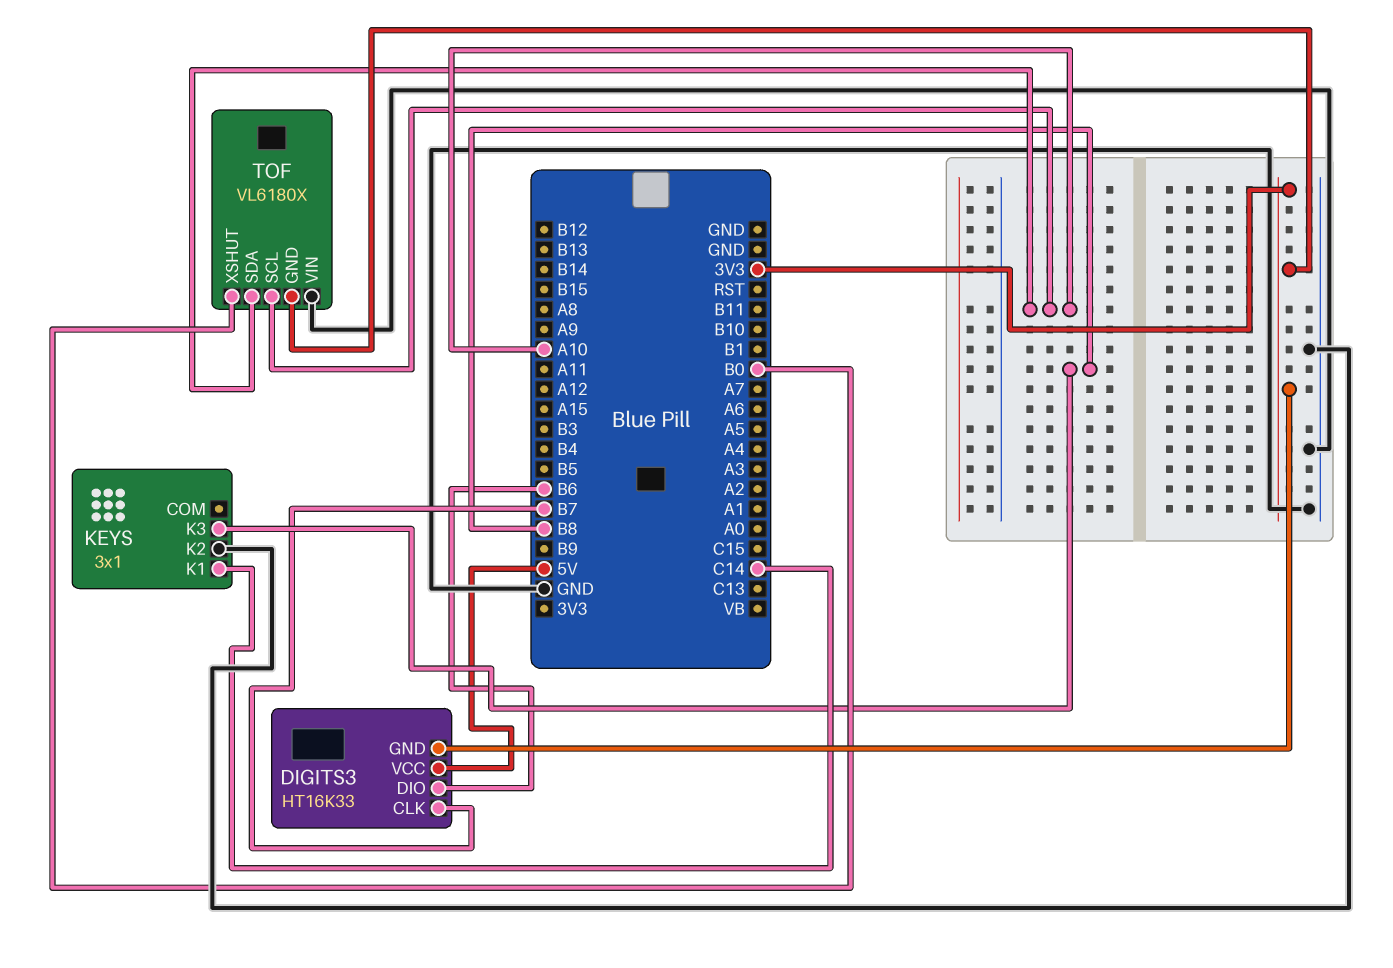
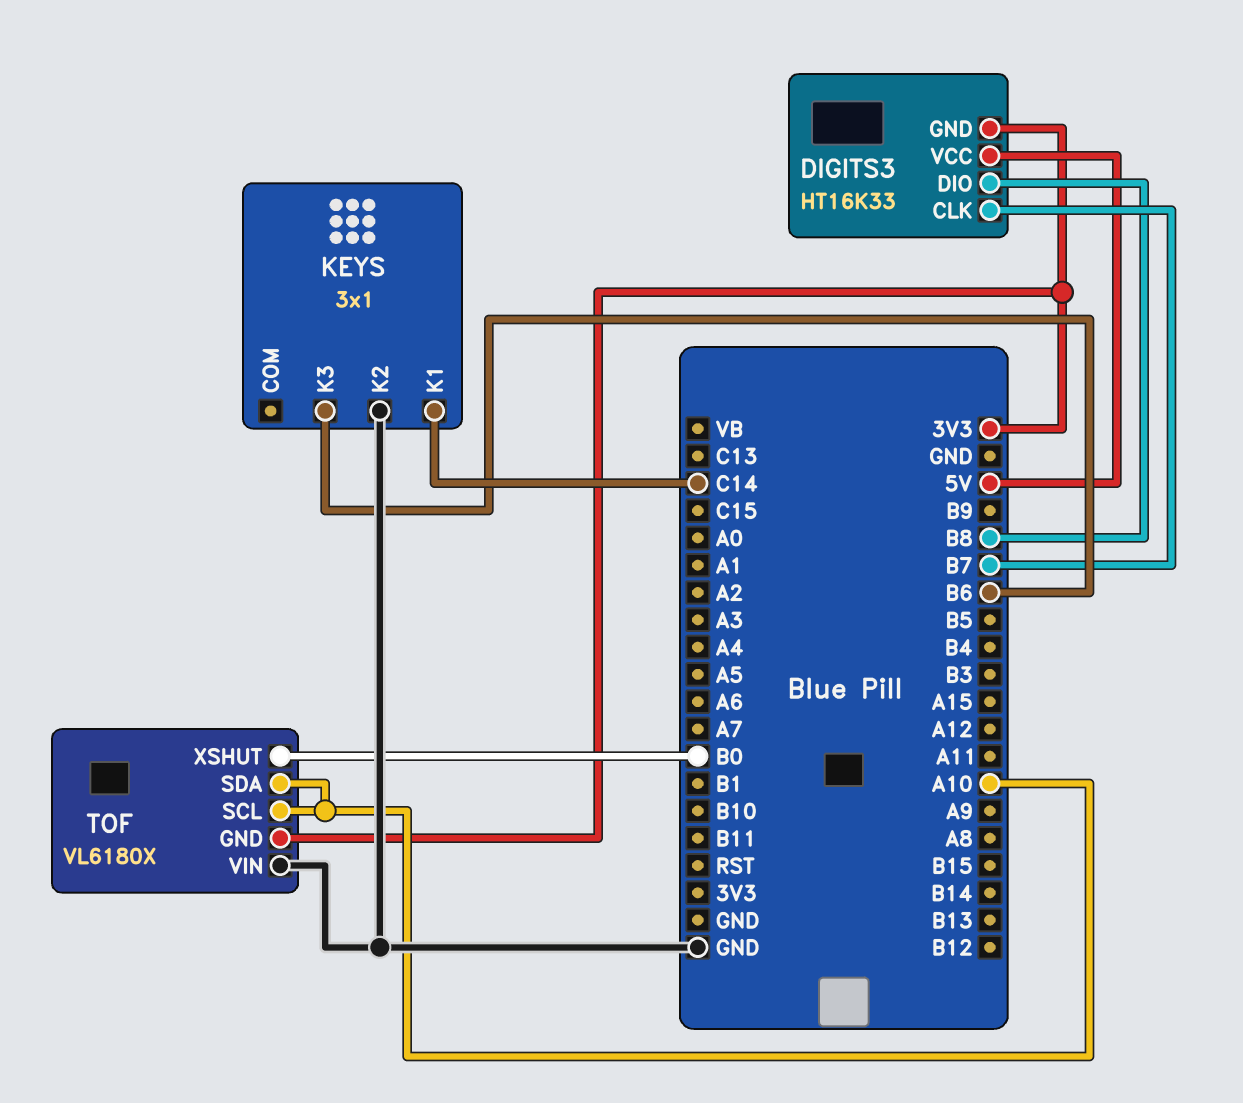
DIGITS3 pin DIO: B6 -> B8
KEYS pin K3: B8 -> B6

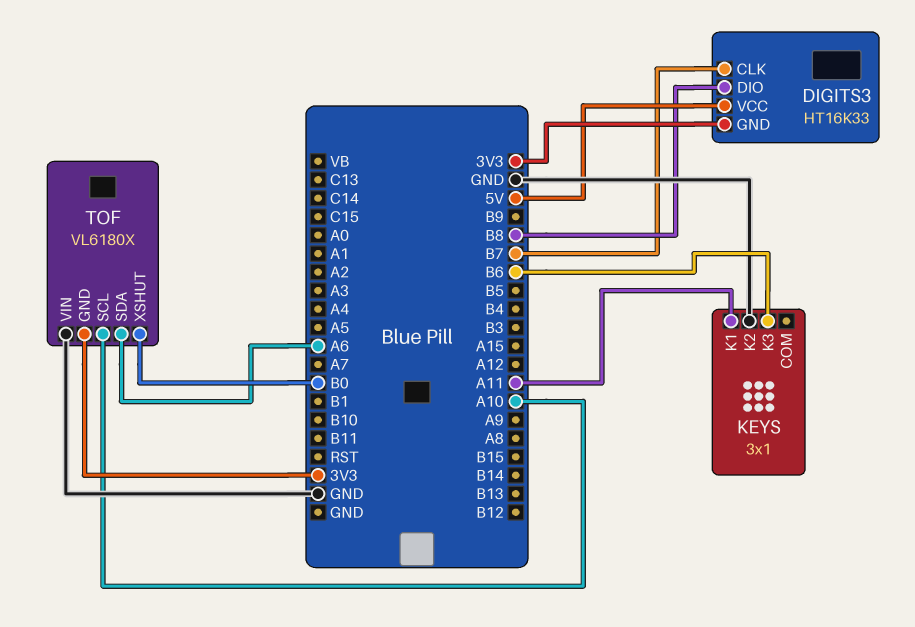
KEYS pin K1: C14 -> A11
TOF pin SDA: A10 -> A6

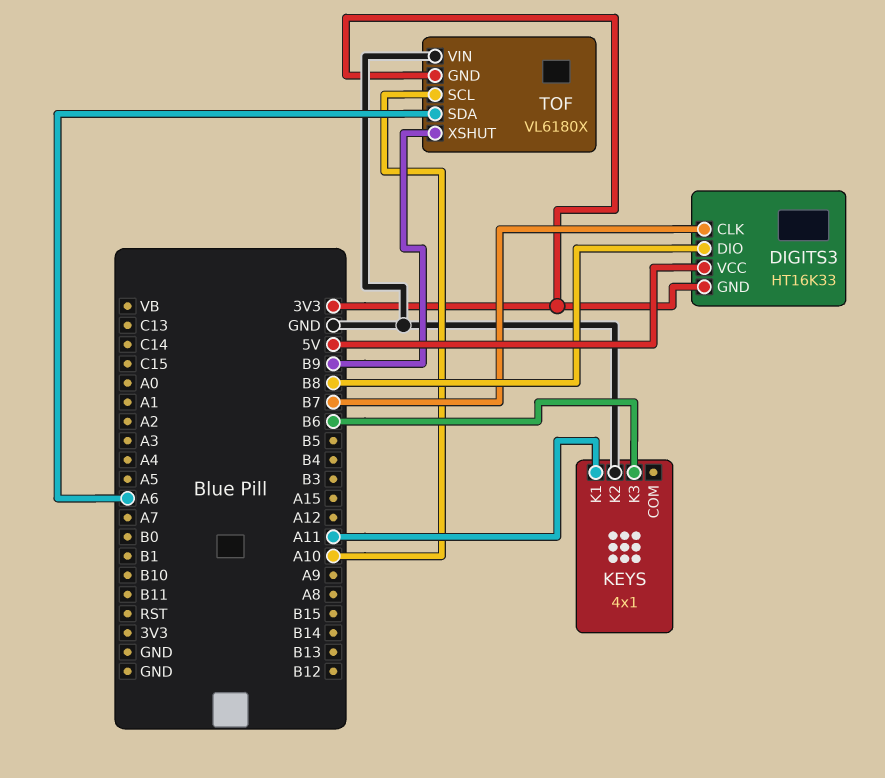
KEYS: 3x1 -> 4x1
TOF pin XSHUT: B0 -> B9

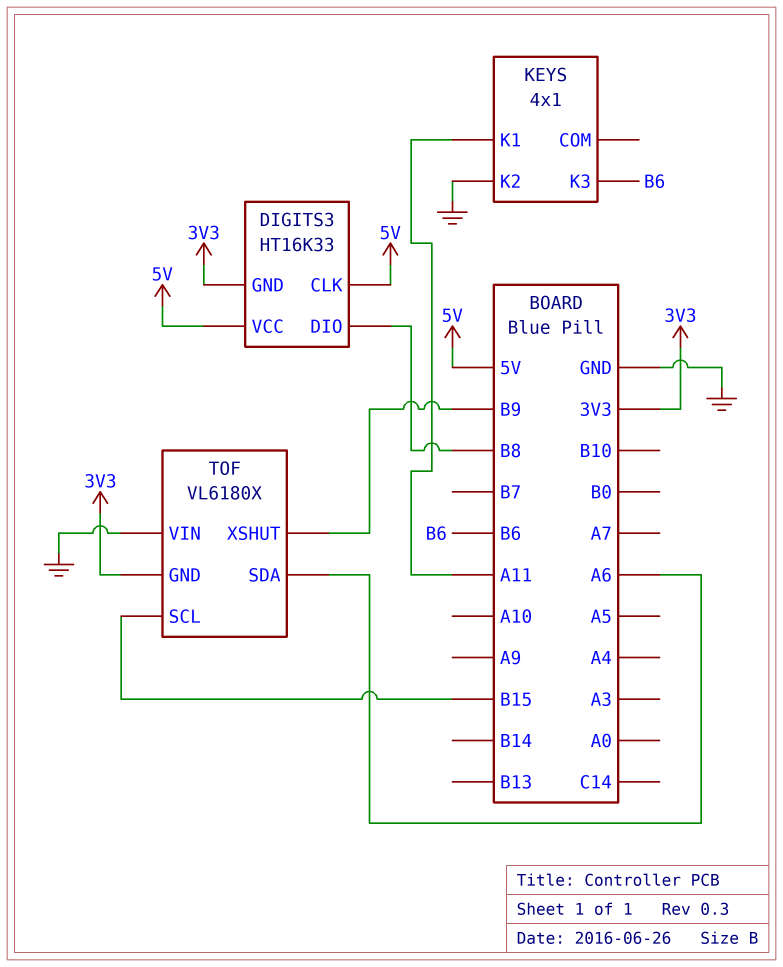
DIGITS3 pin CLK: B7 -> 5V
TOF pin SCL: A10 -> B15

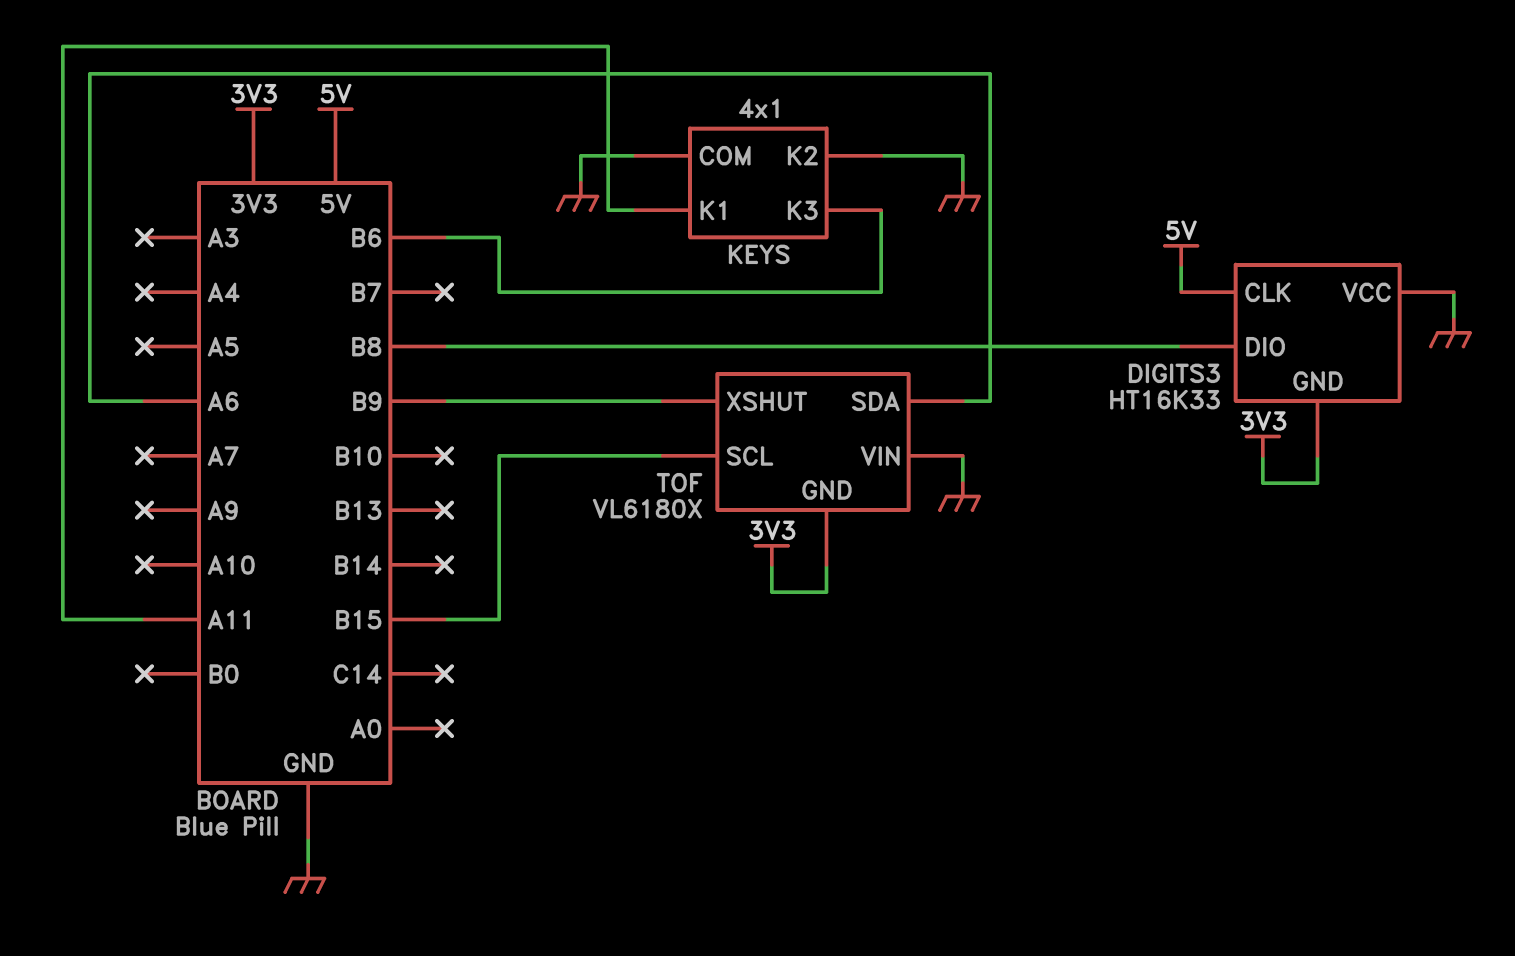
DIGITS3 pin VCC: 5V -> GND
KEYS pin COM: none -> GND

